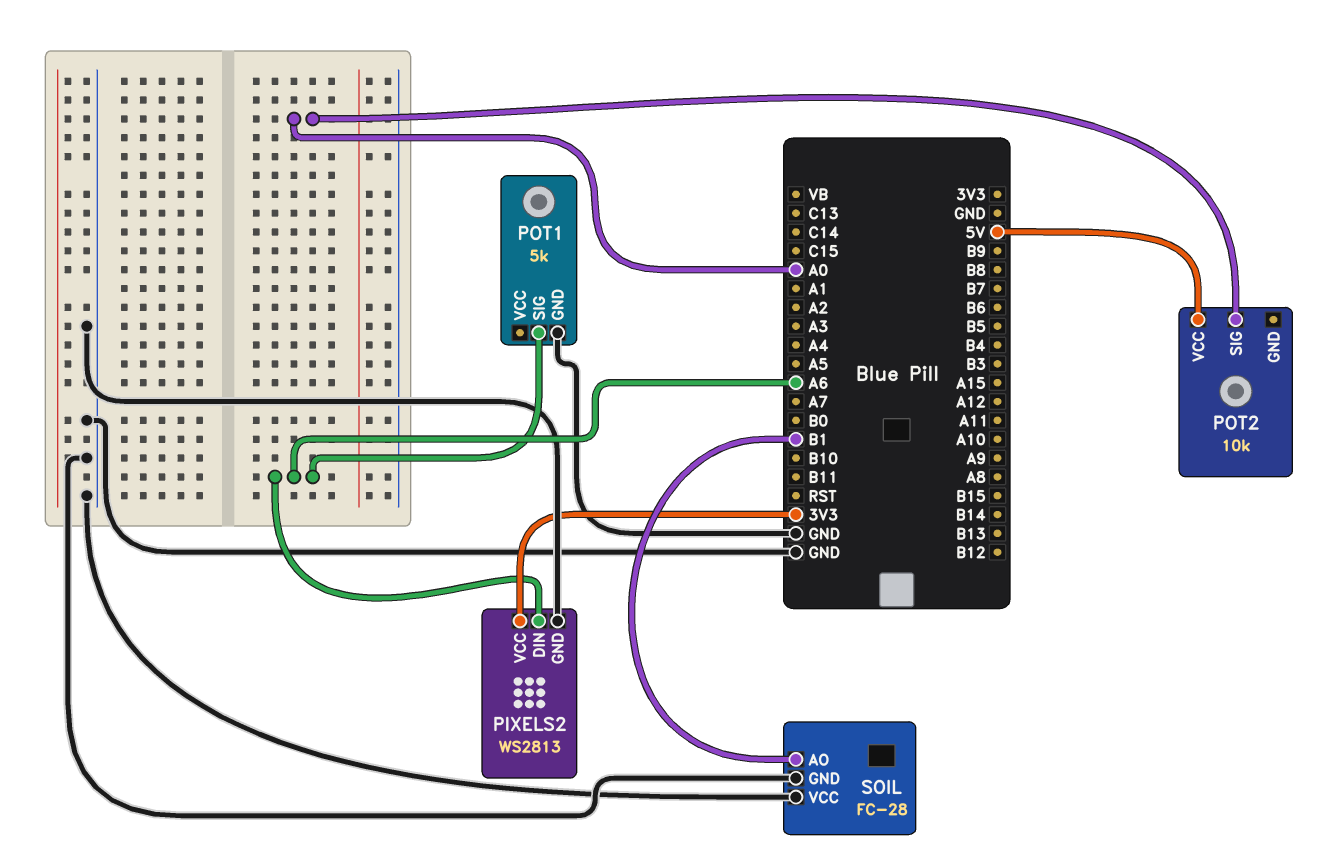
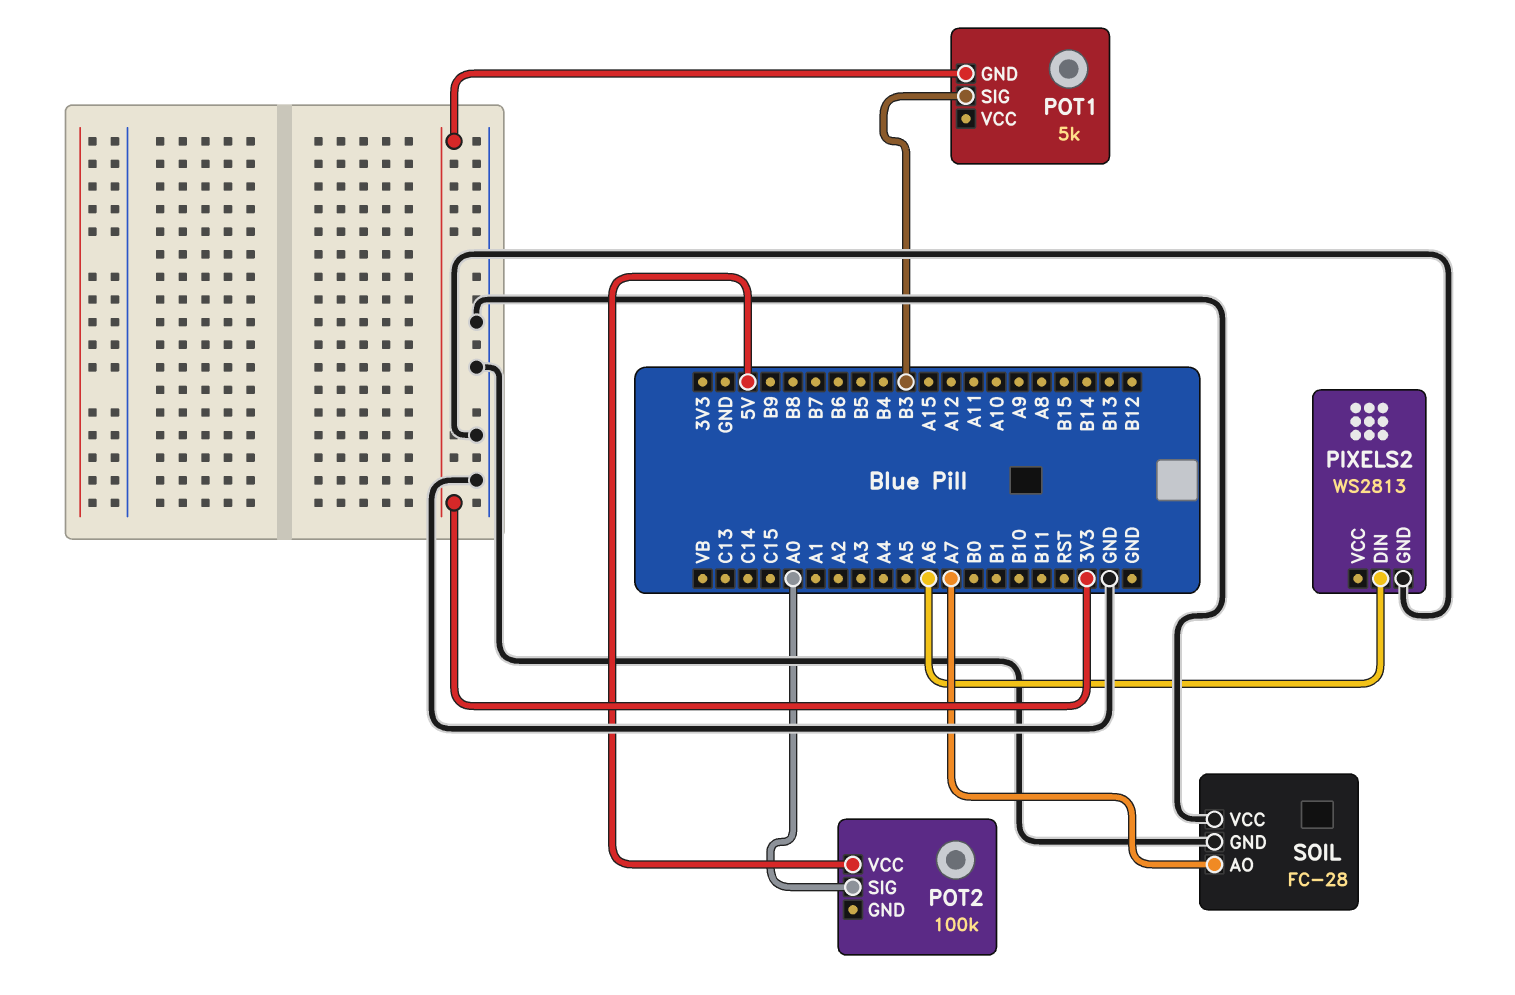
PIXELS2 pin VCC: 3V3 -> none
POT1 pin GND: GND -> 3V3
POT1 pin SIG: A6 -> B3
POT2: 10k -> 100k
SOIL pin AO: B1 -> A7

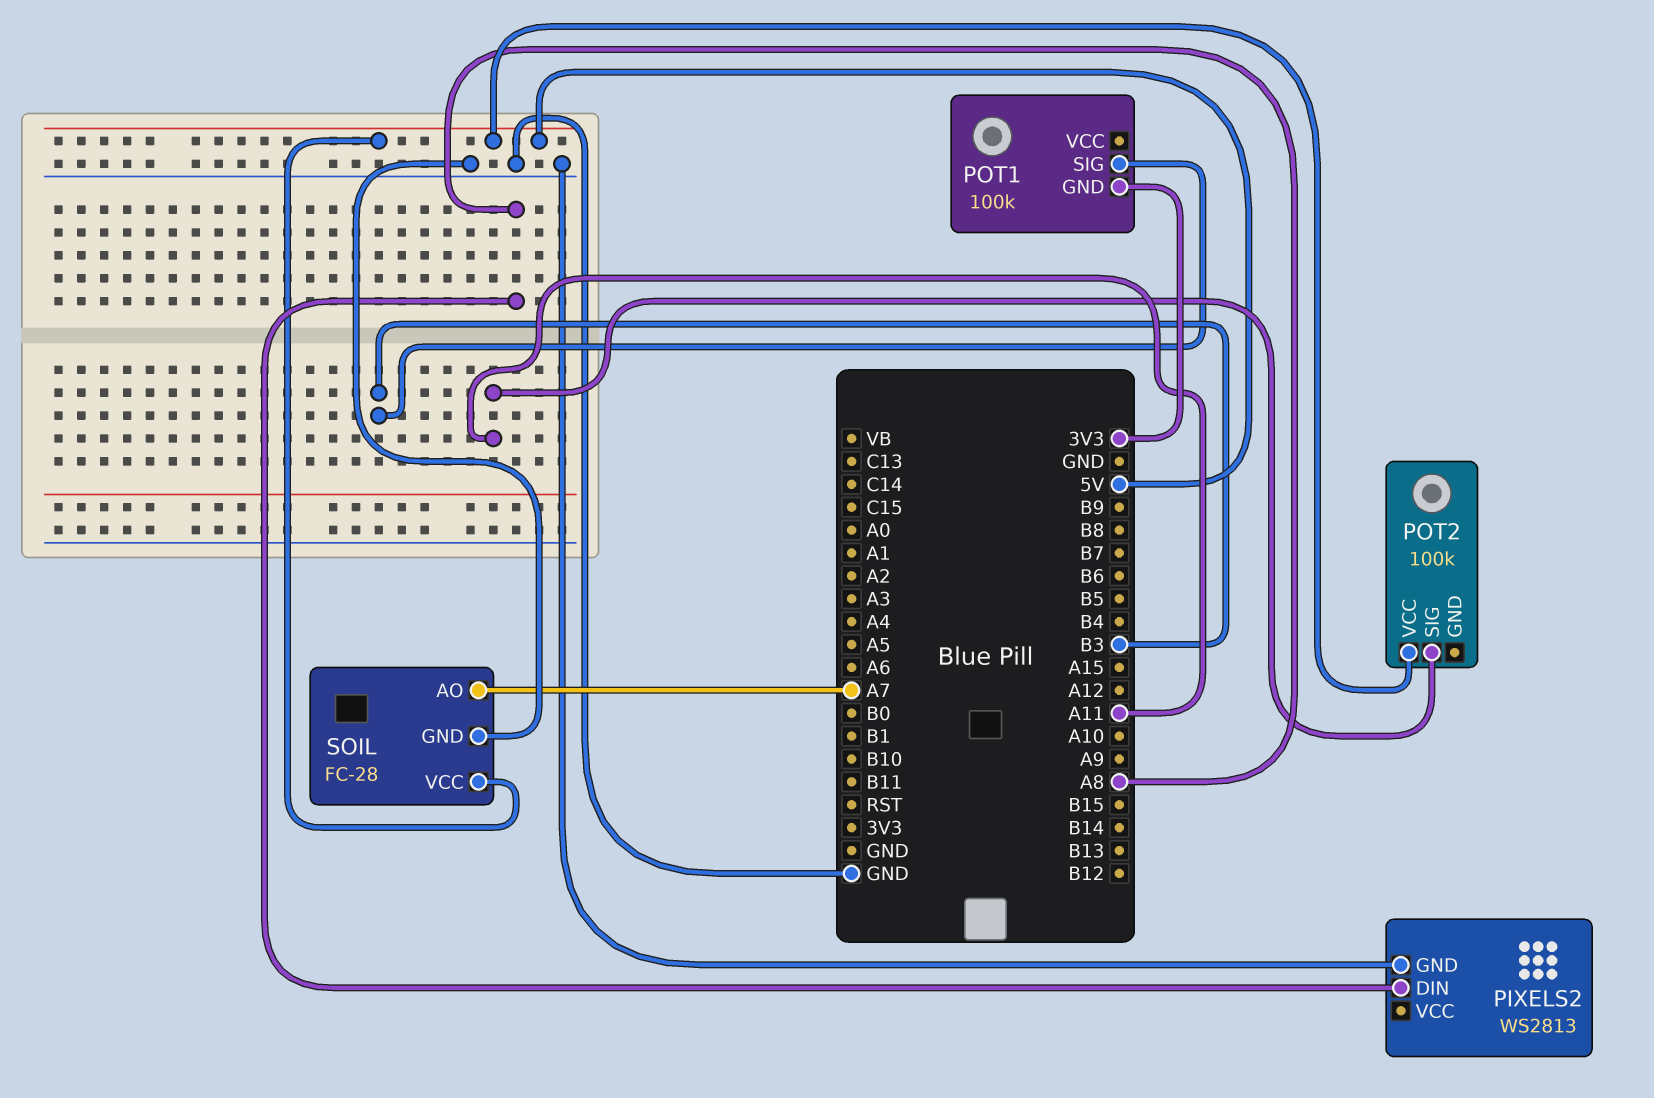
PIXELS2 pin DIN: A6 -> A8
POT1: 5k -> 100k
POT2 pin SIG: A0 -> A11
SOIL pin VCC: GND -> 5V

